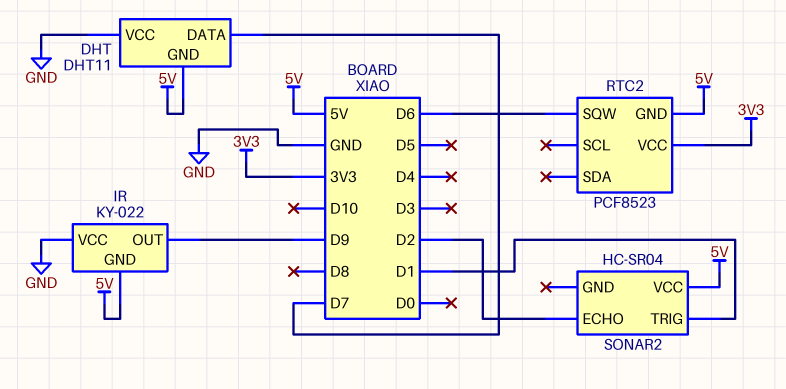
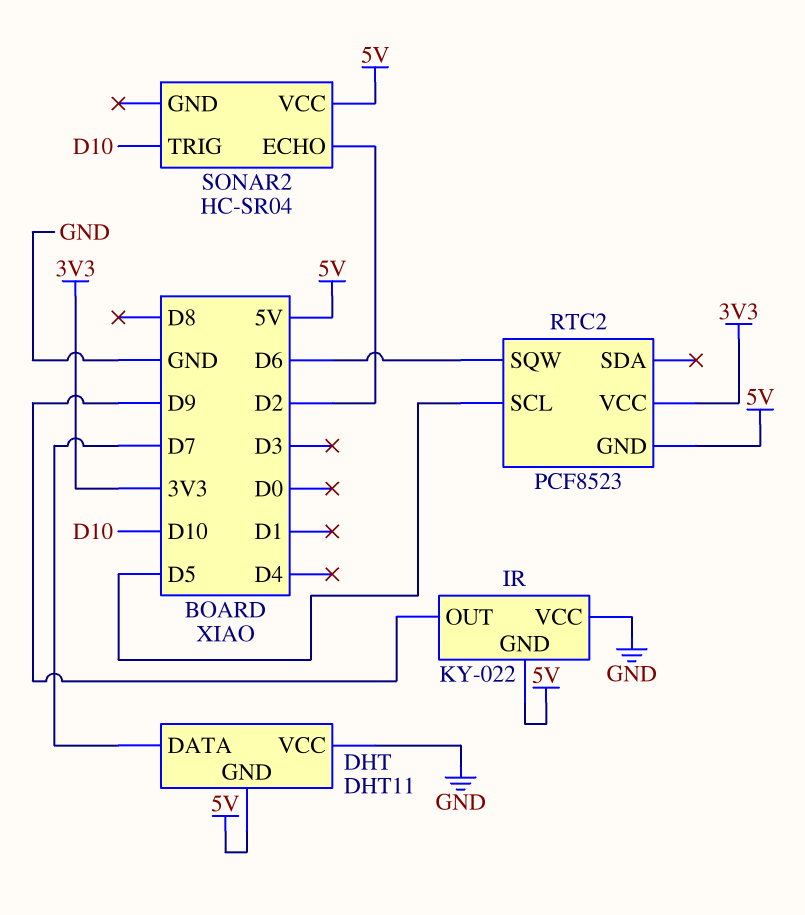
RTC2 pin SCL: none -> D5
SONAR2 pin TRIG: D1 -> D10

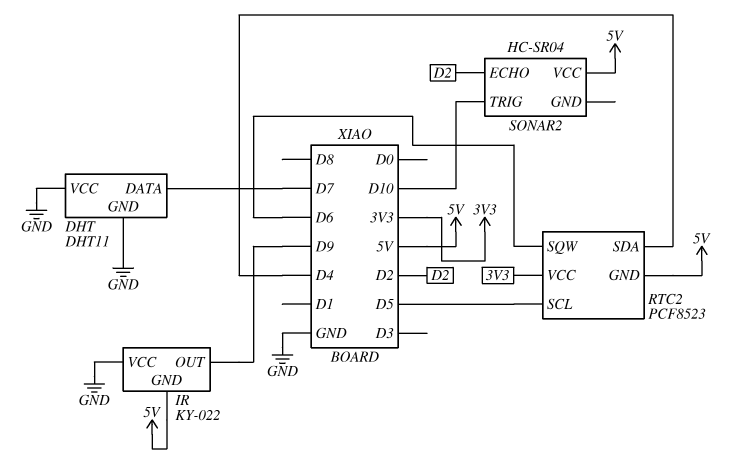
DHT pin GND: 5V -> GND
RTC2 pin SDA: none -> D4

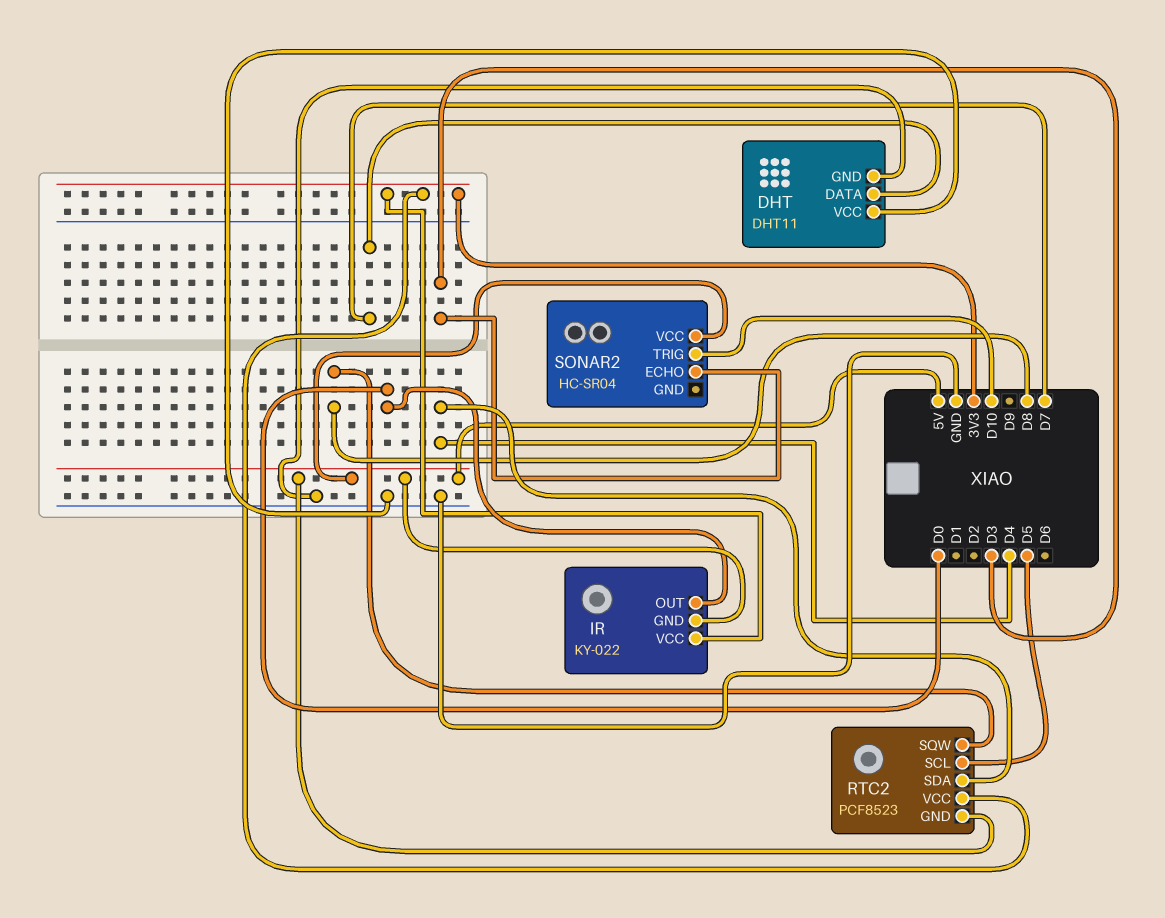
IR pin OUT: D9 -> D0
IR pin VCC: GND -> 3V3
RTC2 pin SQW: D6 -> D8
SONAR2 pin ECHO: D2 -> D3

